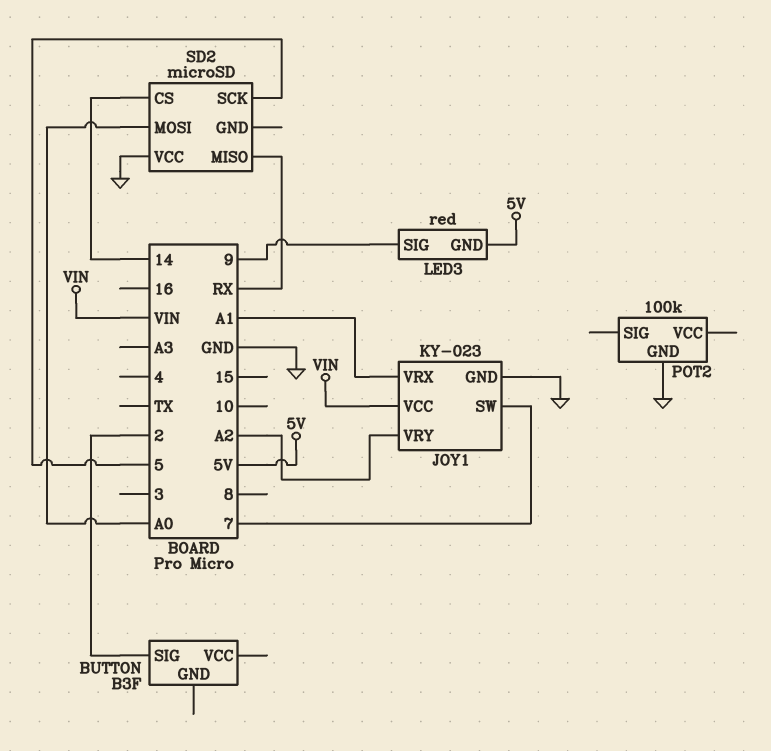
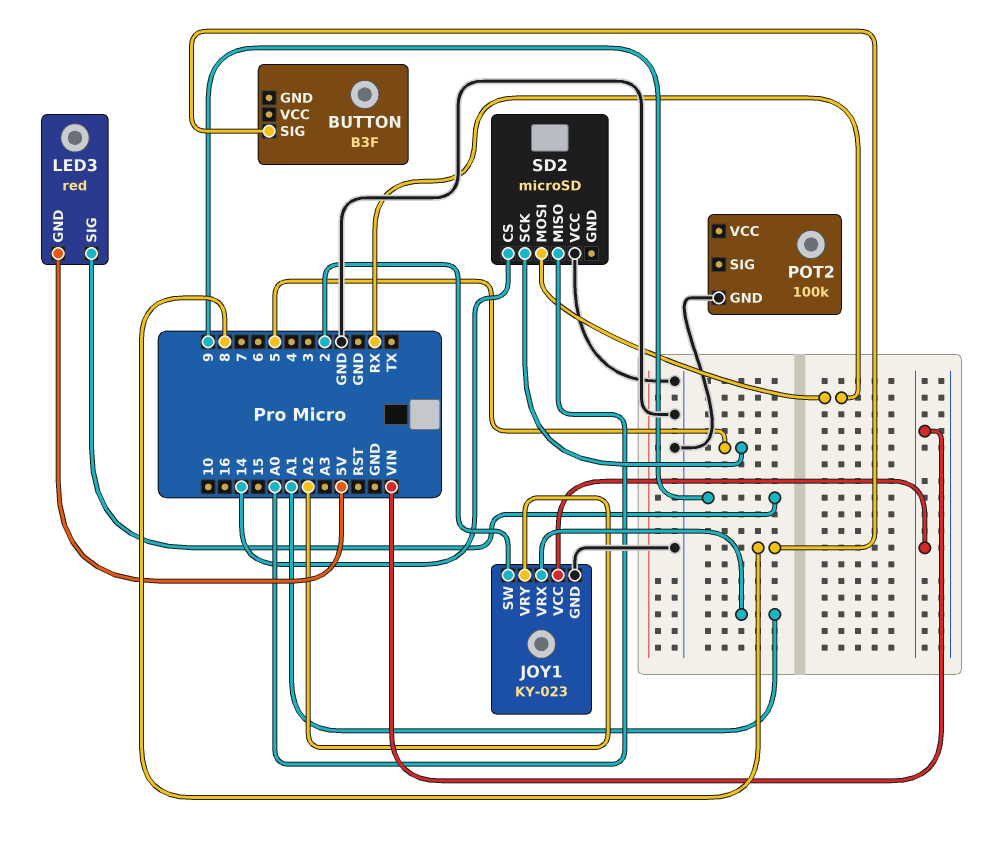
BUTTON pin SIG: 2 -> 8
JOY1 pin SW: 7 -> 2
SD2 pin MISO: RX -> A0
SD2 pin MOSI: A0 -> RX

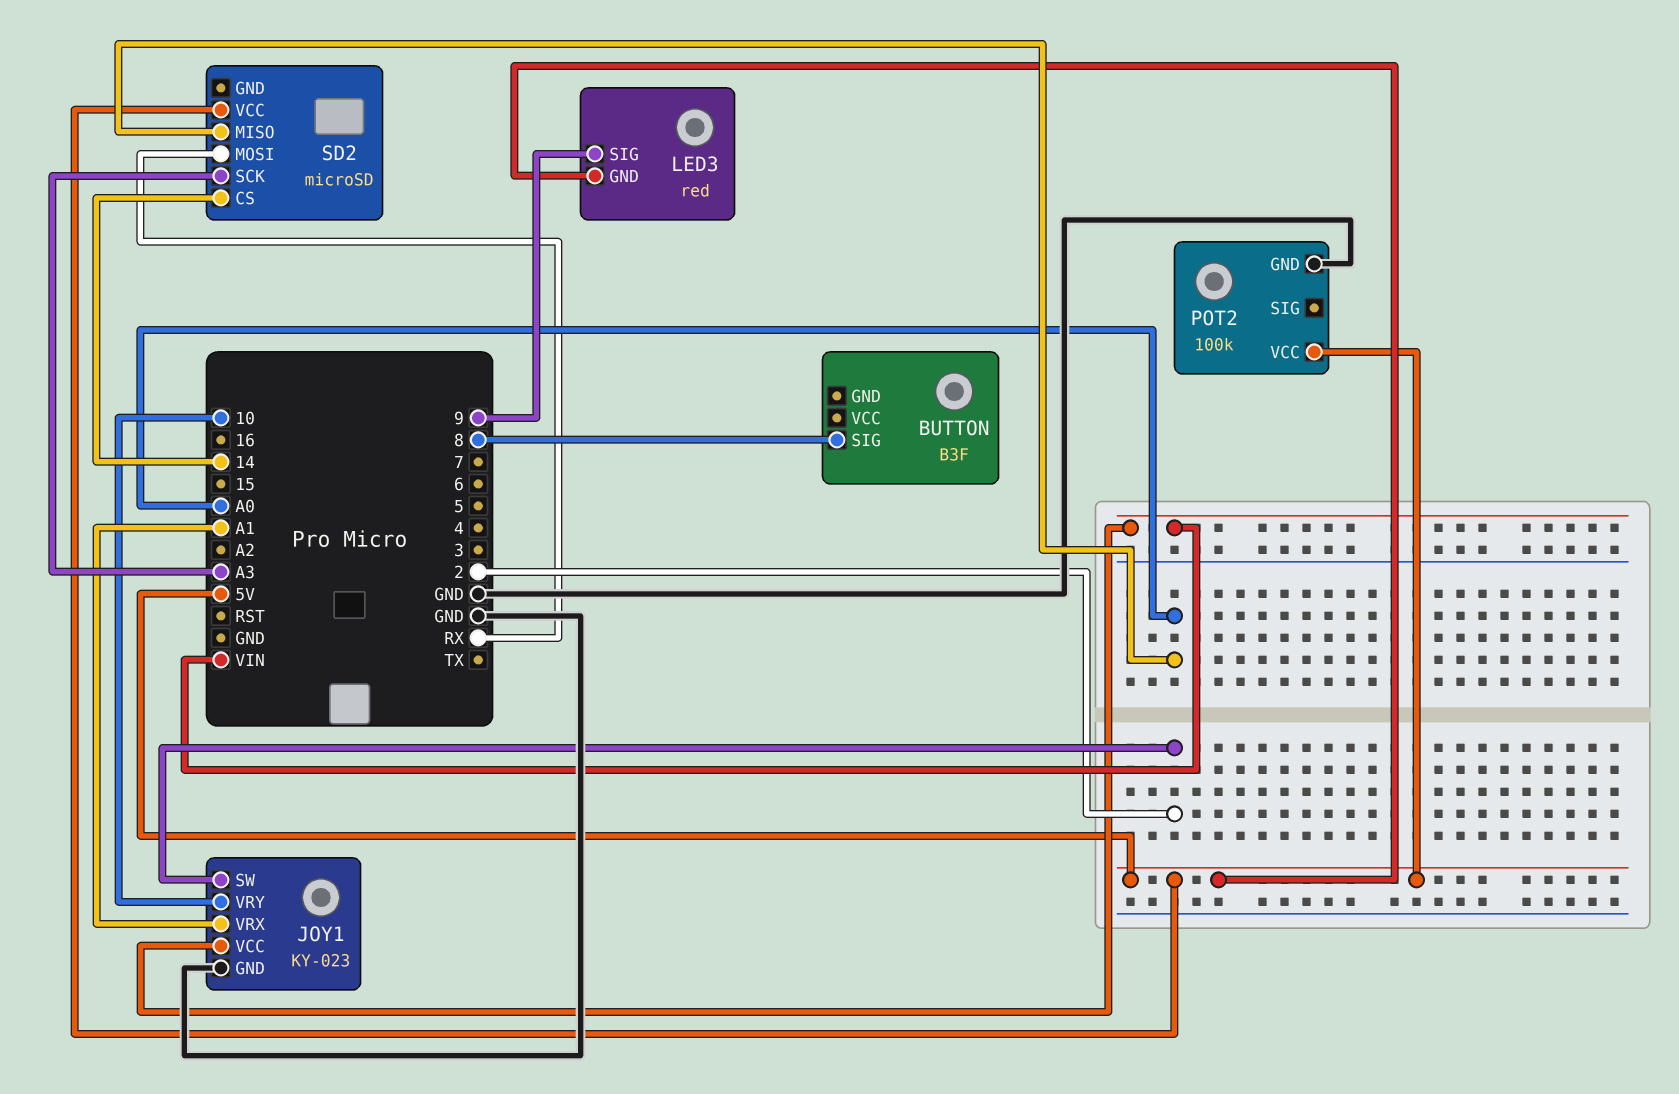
JOY1 pin VRY: A2 -> 10
POT2 pin VCC: none -> 5V
SD2 pin SCK: 5 -> A3
SD2 pin VCC: GND -> 5V

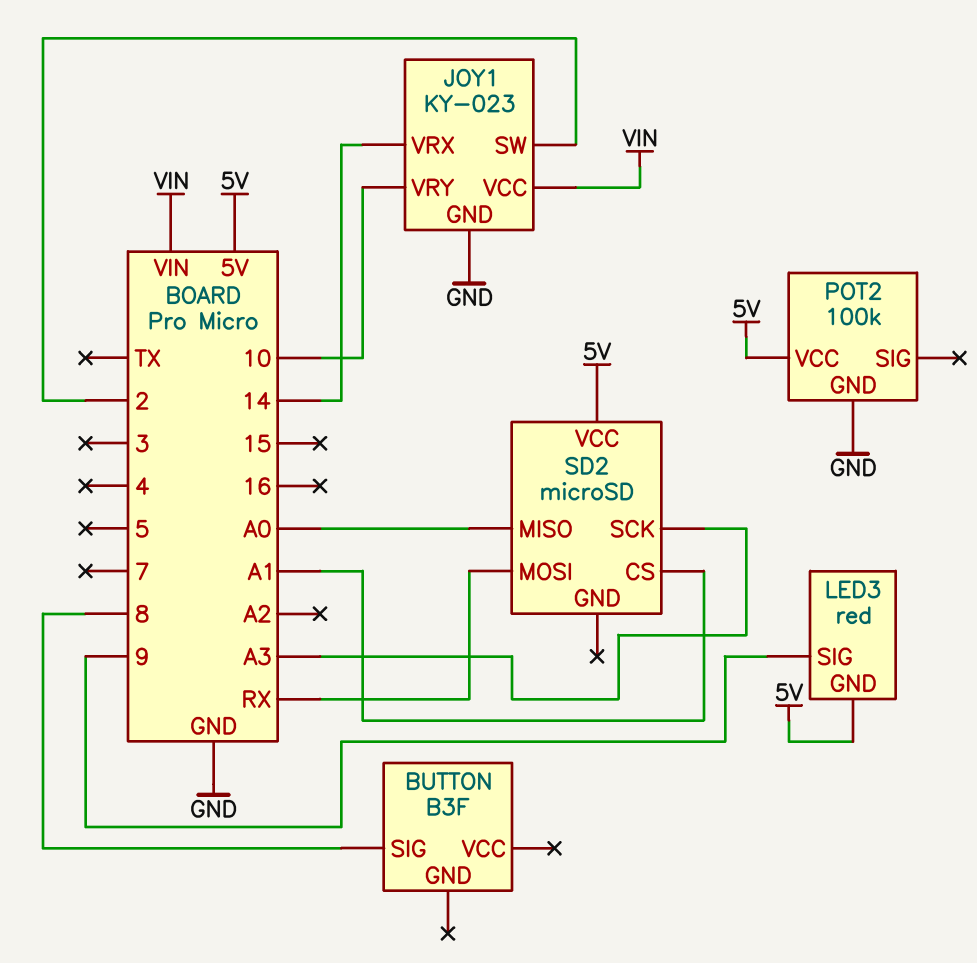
JOY1 pin VRX: A1 -> 14
SD2 pin CS: 14 -> A1

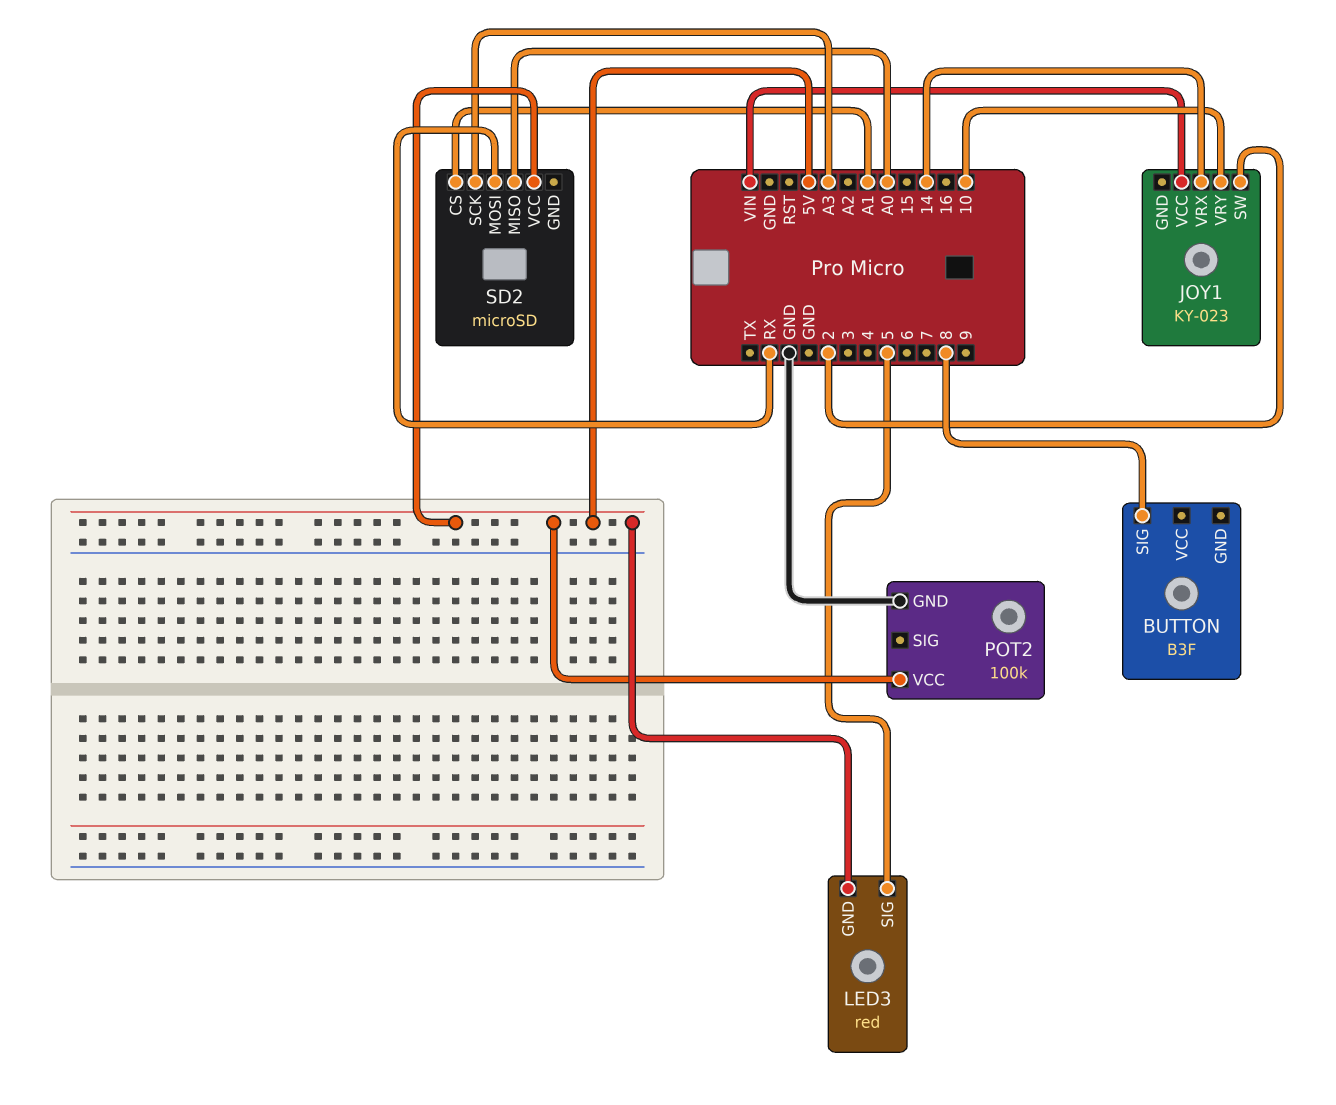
JOY1 pin GND: GND -> none
LED3 pin SIG: 9 -> 5

